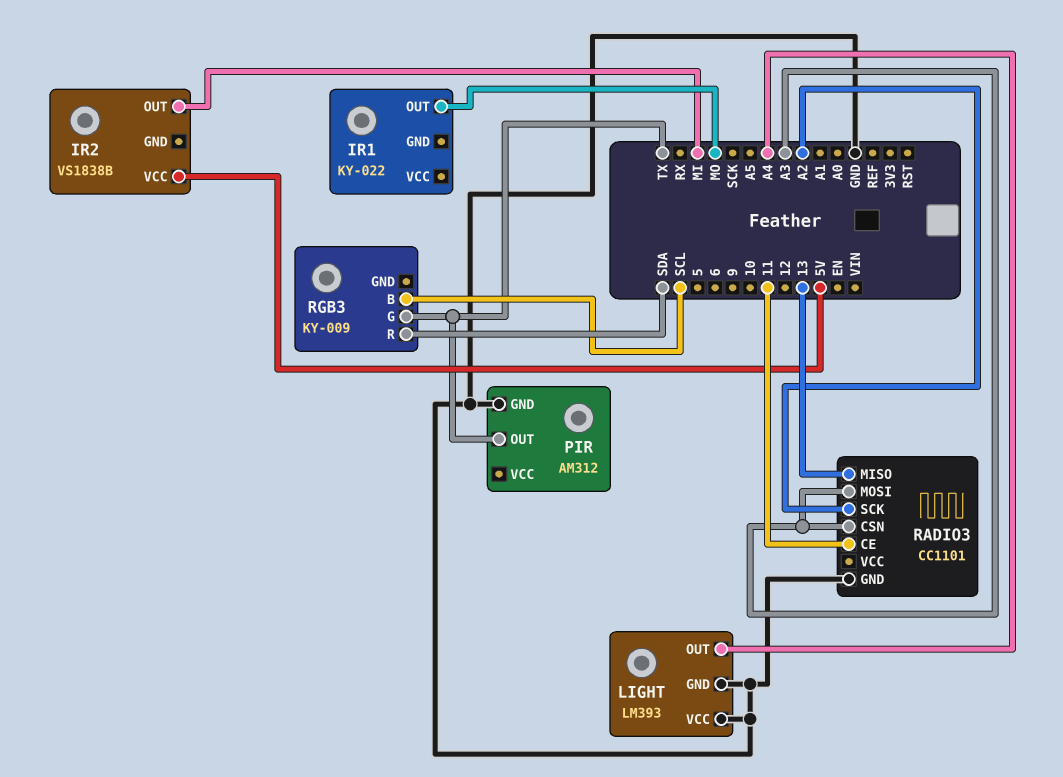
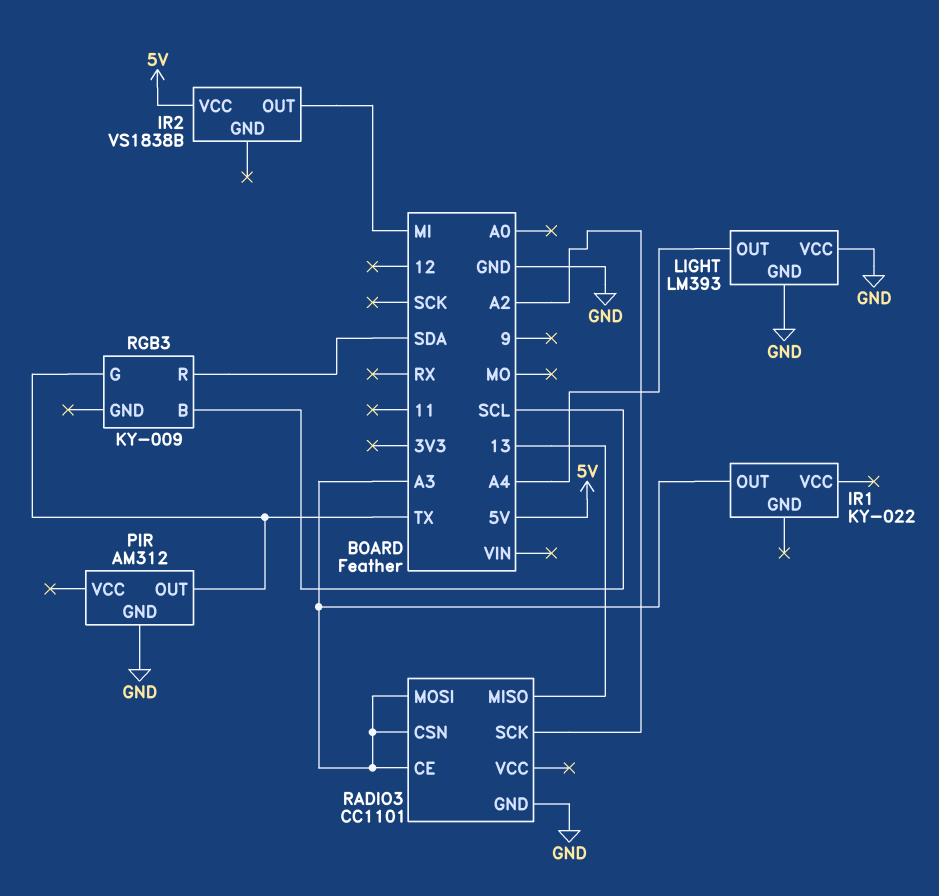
IR1 pin OUT: MO -> A3
RADIO3 pin CE: 11 -> A3

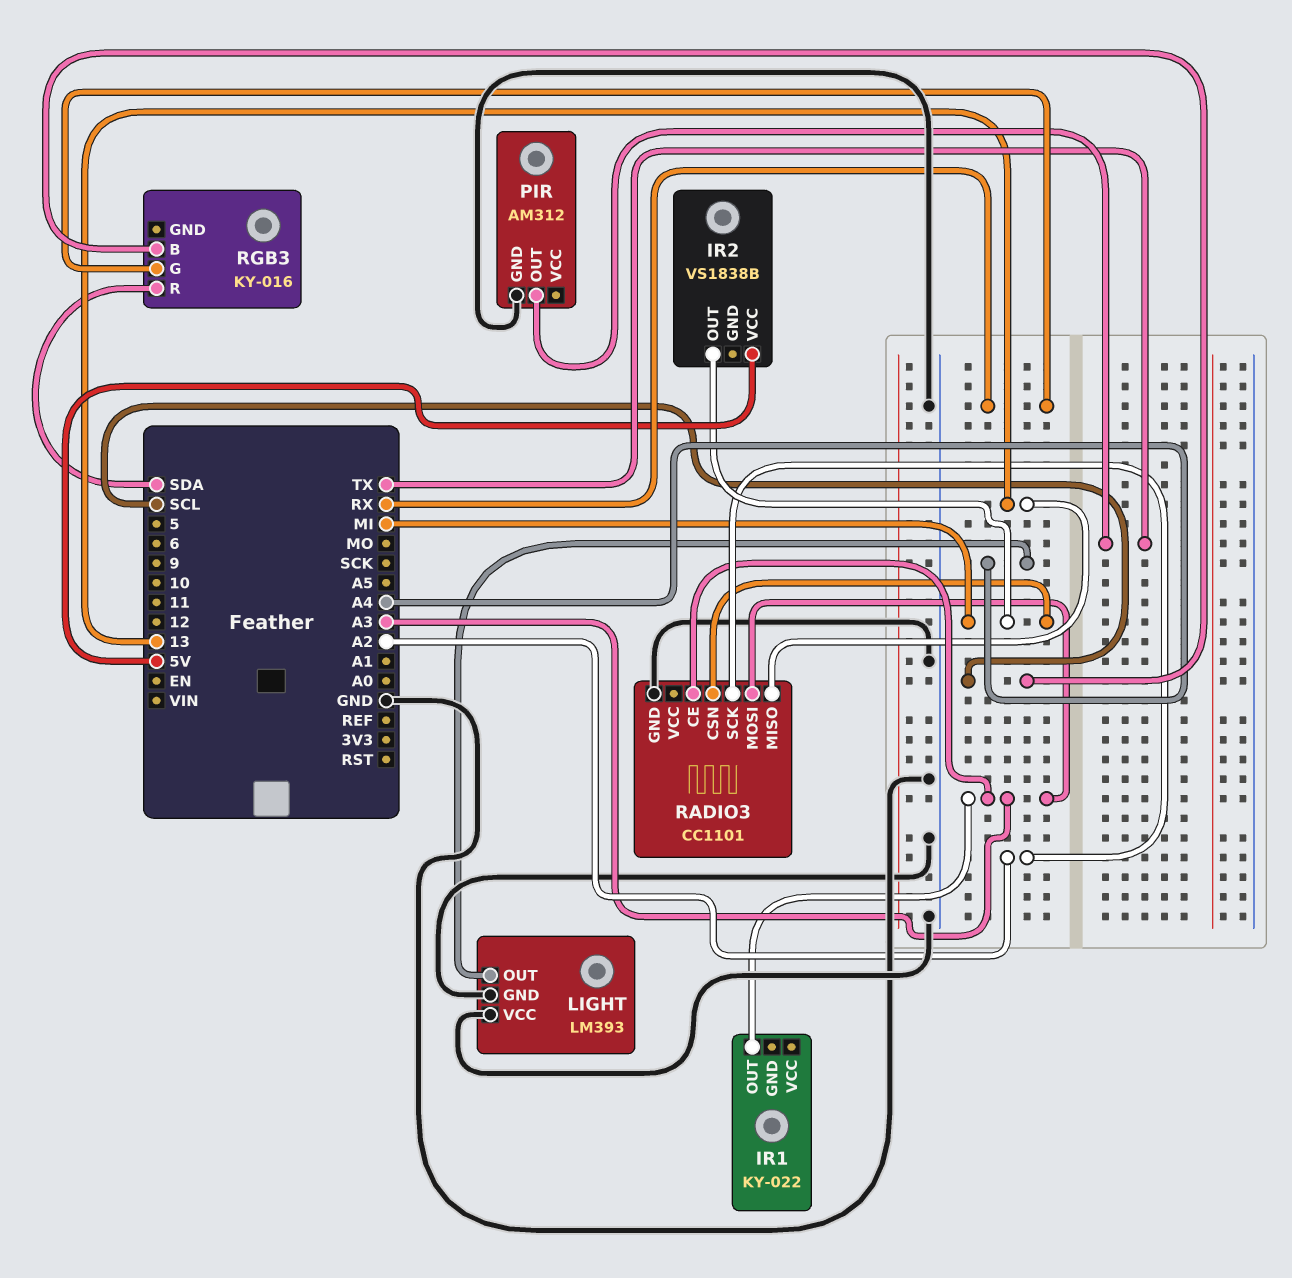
RADIO3 pin CSN: A3 -> MI
RGB3: KY-009 -> KY-016
RGB3 pin G: TX -> RX

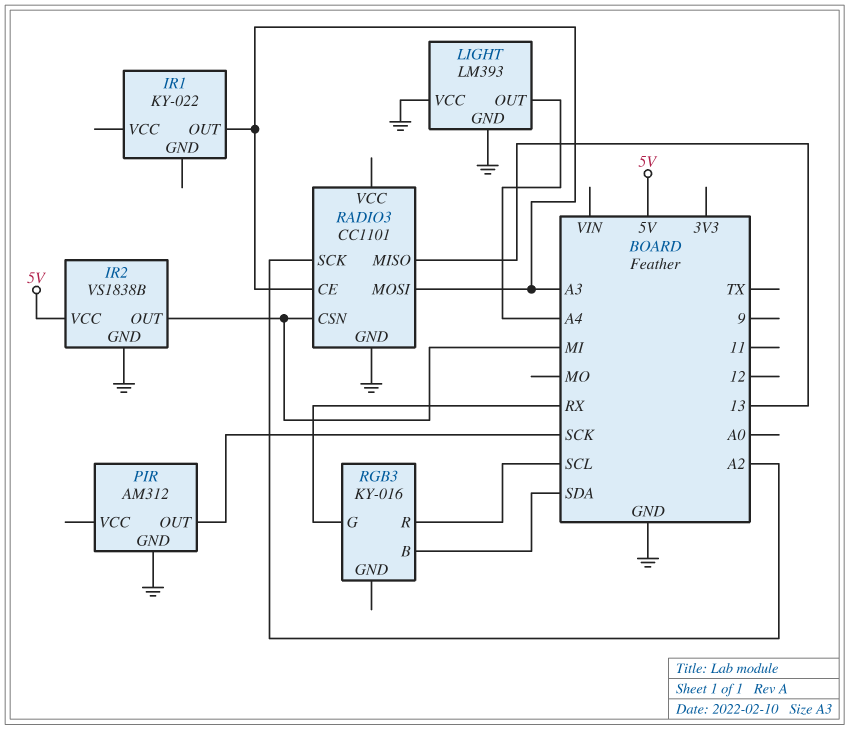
IR2 pin GND: none -> GND
PIR pin OUT: TX -> SCK
RGB3 pin B: SCL -> SDA
RGB3 pin R: SDA -> SCL

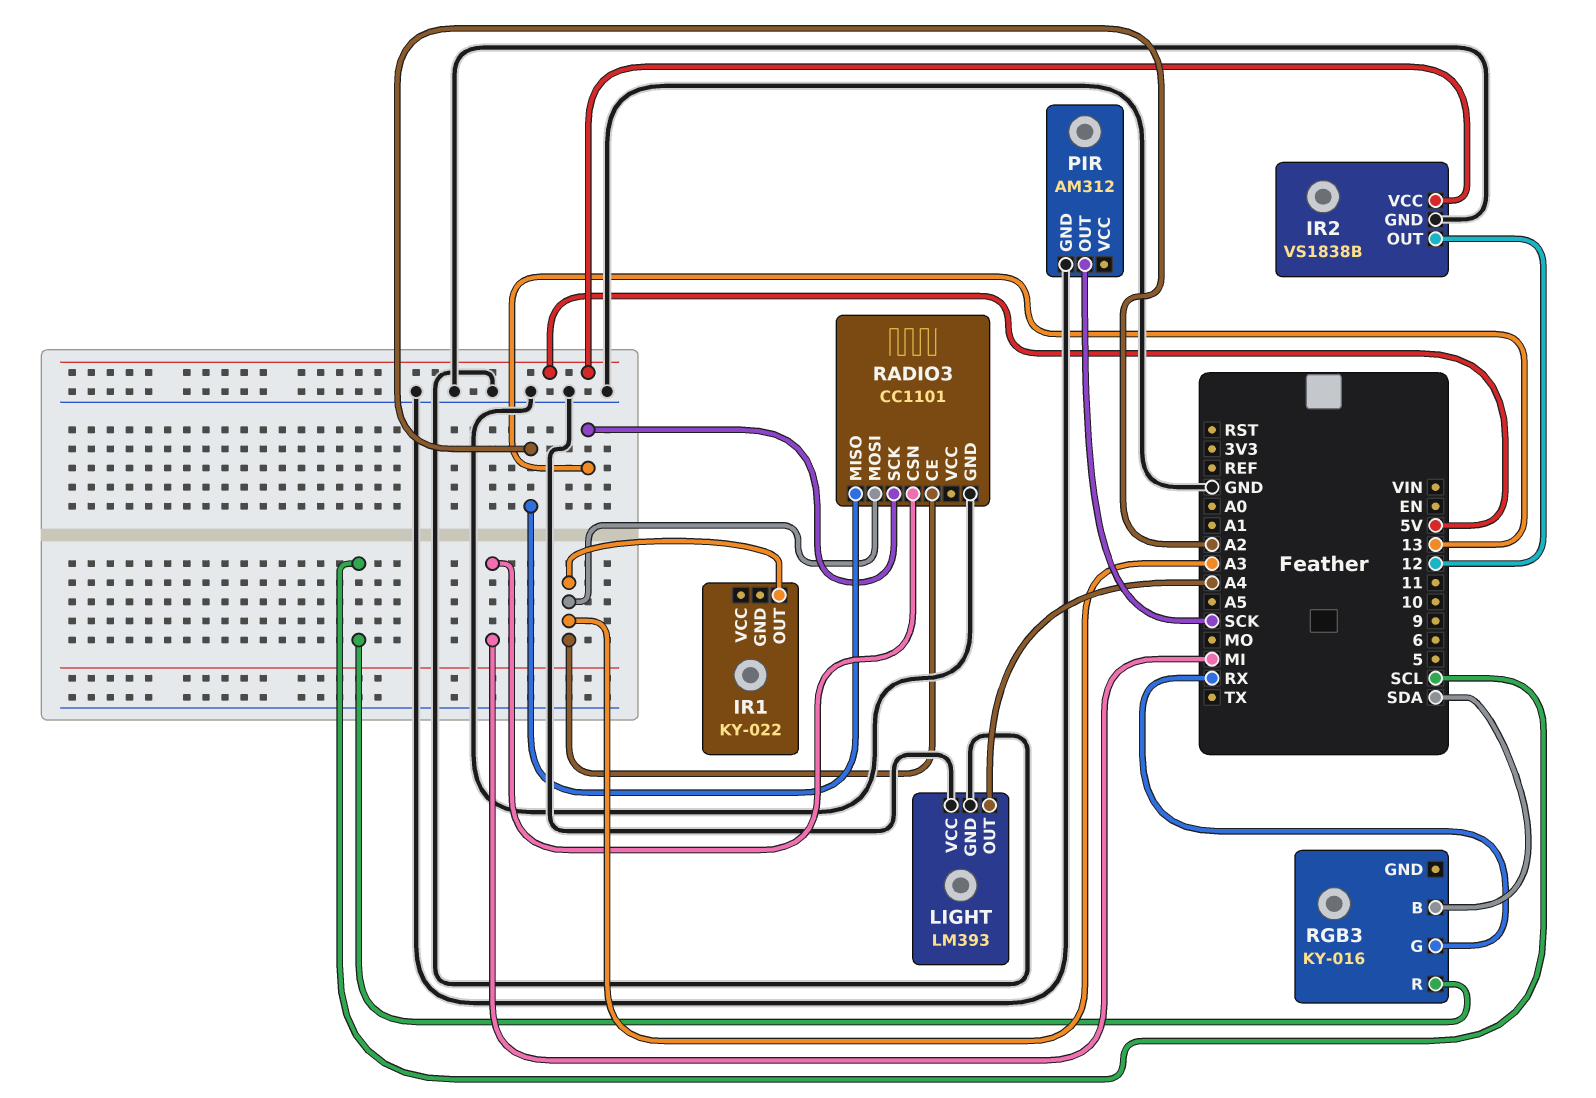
IR2 pin OUT: MI -> 12
RADIO3 pin MISO: 13 -> A2
RADIO3 pin SCK: A2 -> 13

